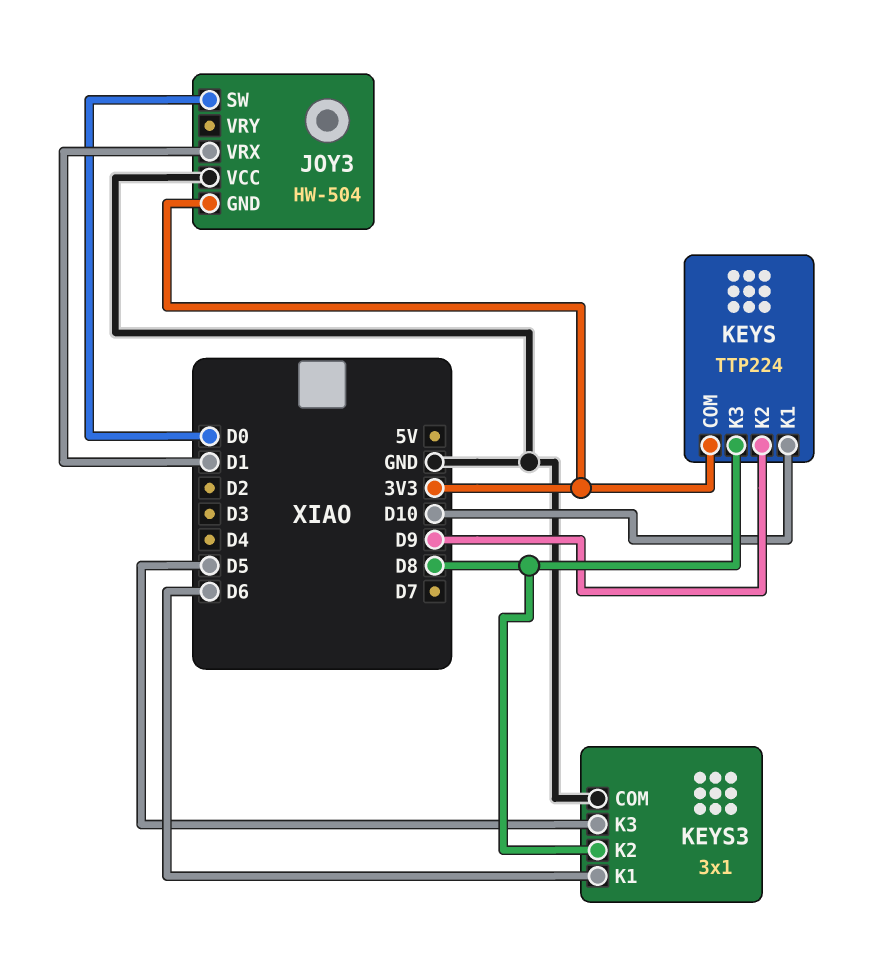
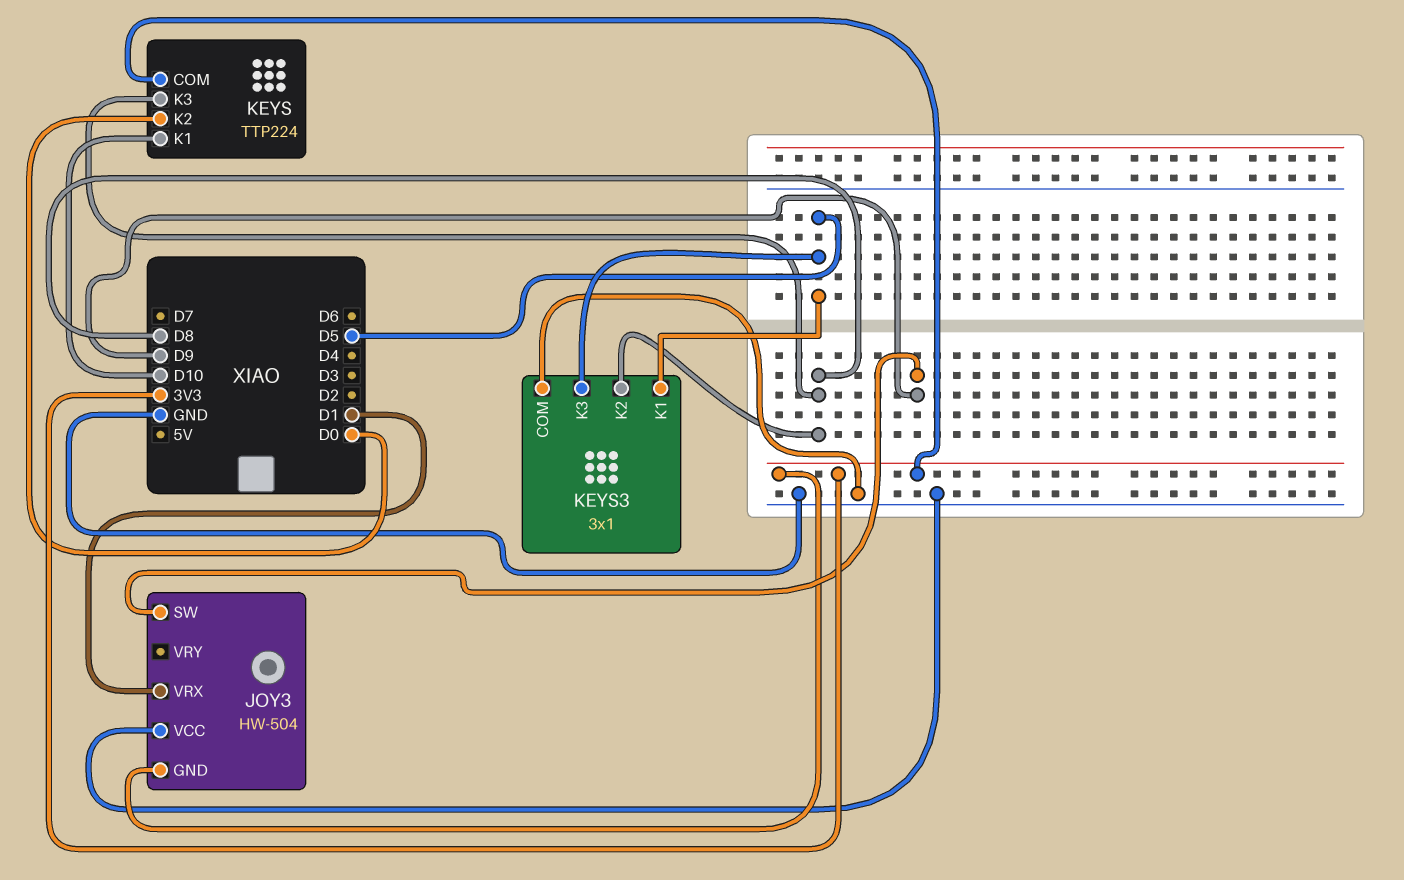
JOY3 pin SW: D0 -> D9
KEYS pin K2: D9 -> D0
KEYS3 pin K1: D6 -> D5

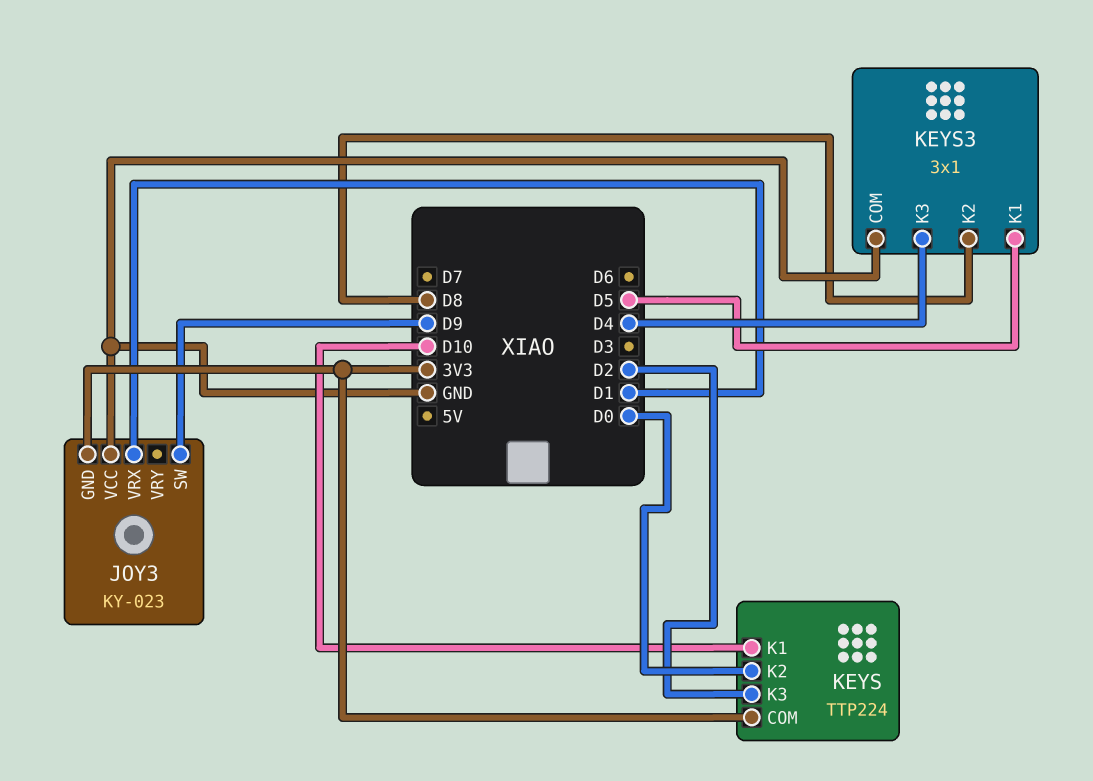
JOY3: HW-504 -> KY-023
KEYS pin K3: D8 -> D2
KEYS3 pin K3: D5 -> D4

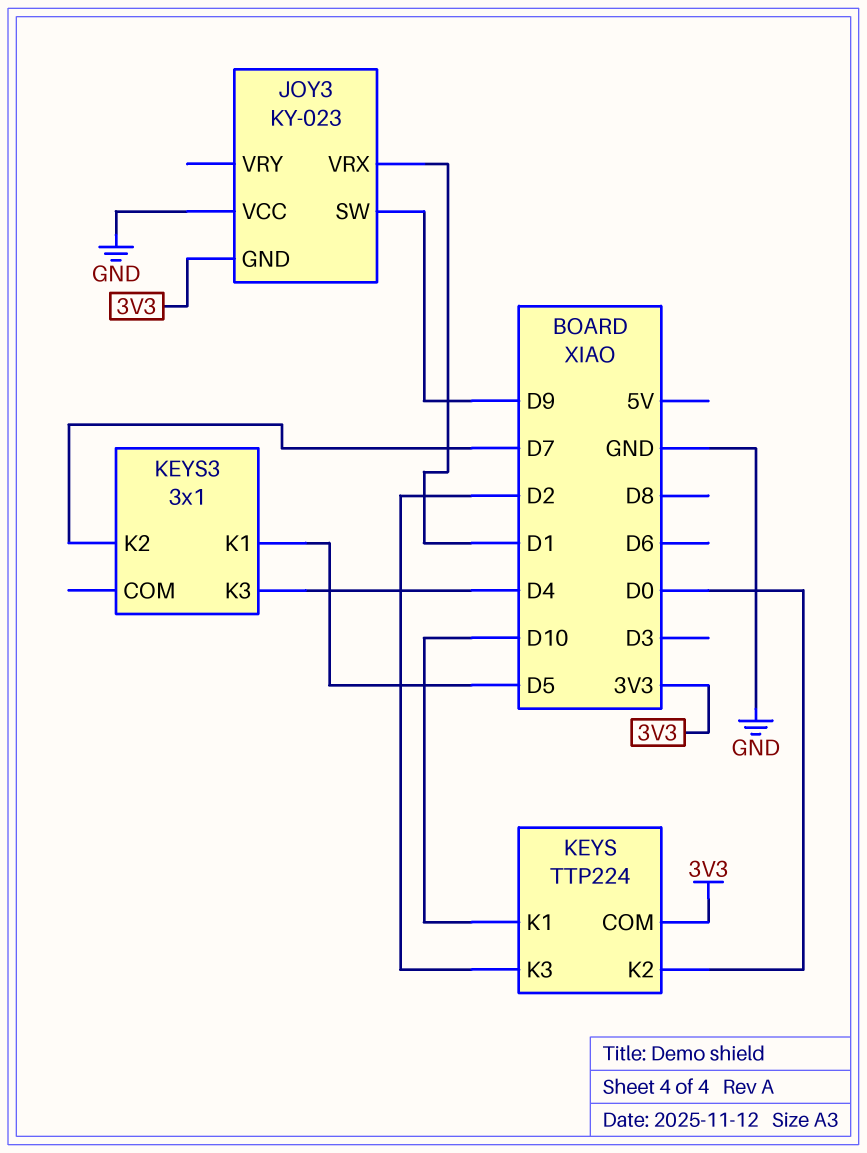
KEYS3 pin COM: GND -> none
KEYS3 pin K2: D8 -> D7

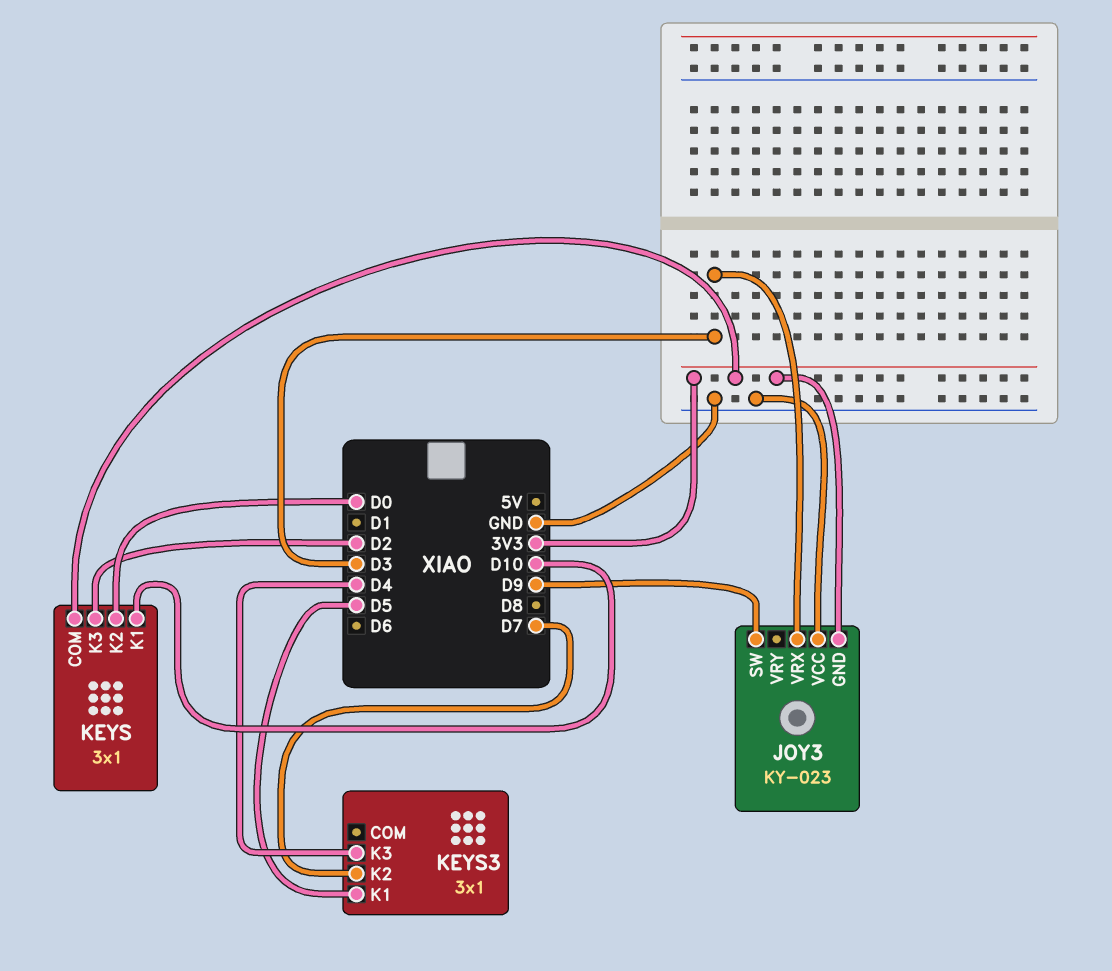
JOY3 pin VRX: D1 -> D3
KEYS: TTP224 -> 3x1

